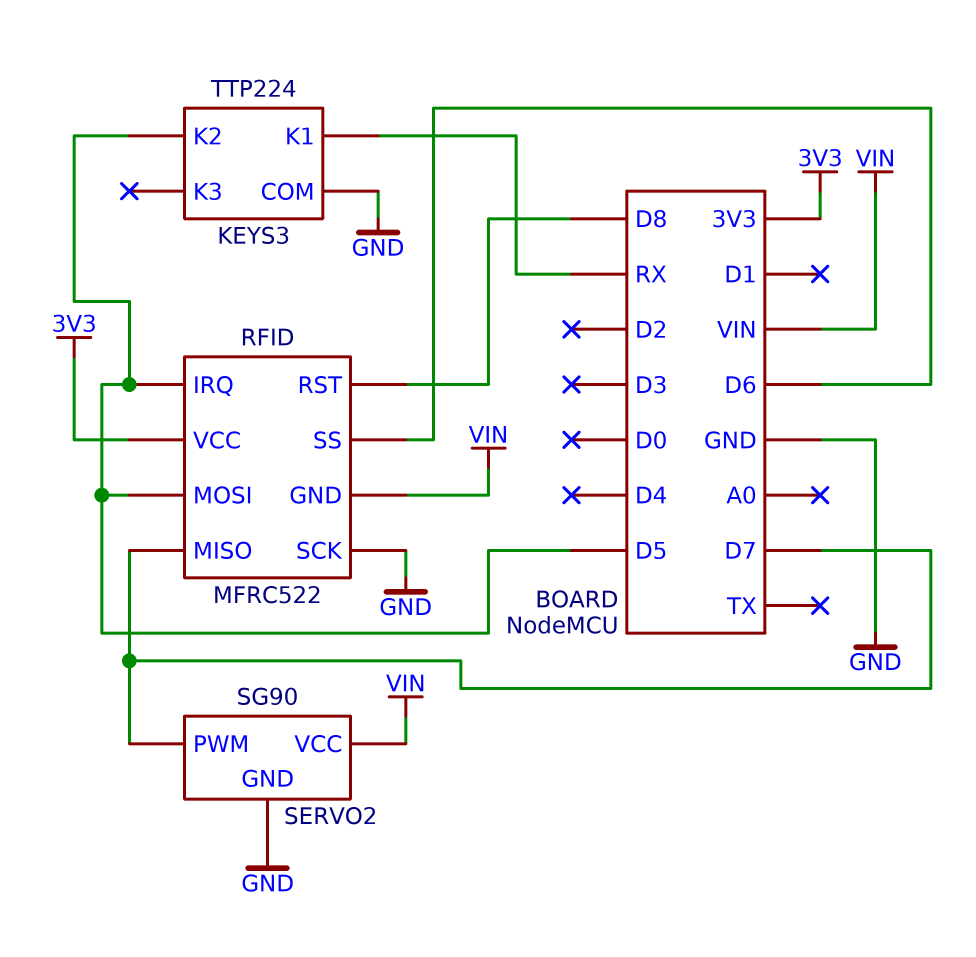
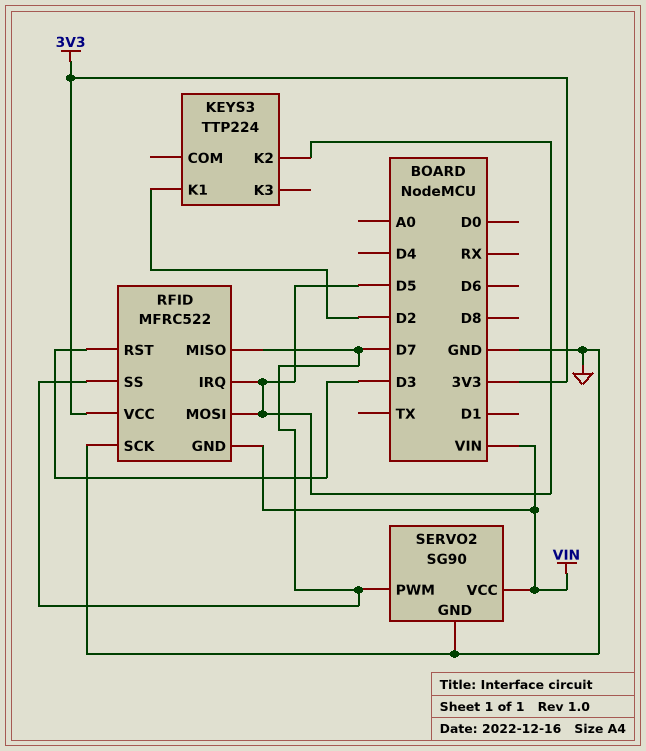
KEYS3 pin COM: GND -> none
KEYS3 pin K1: RX -> D2
RFID pin RST: D8 -> D3
RFID pin SS: D6 -> D7

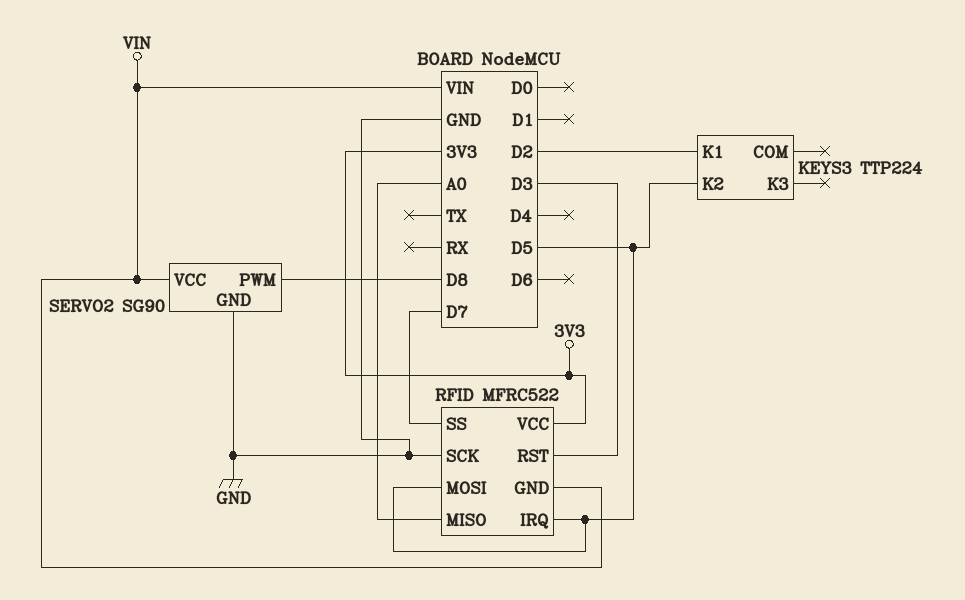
RFID pin MISO: D7 -> A0
SERVO2 pin PWM: D7 -> D8

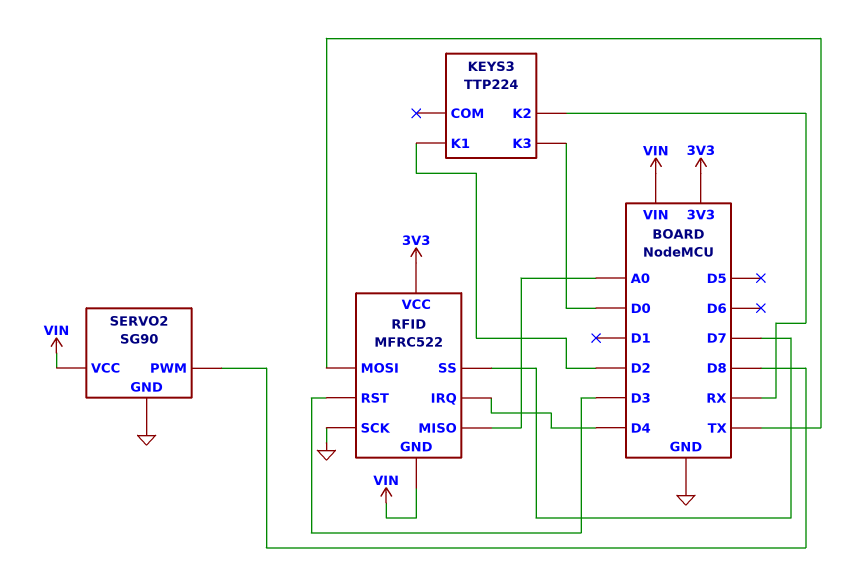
KEYS3 pin K2: D5 -> RX
KEYS3 pin K3: none -> D0
RFID pin IRQ: D5 -> D4
RFID pin MOSI: D5 -> TX

